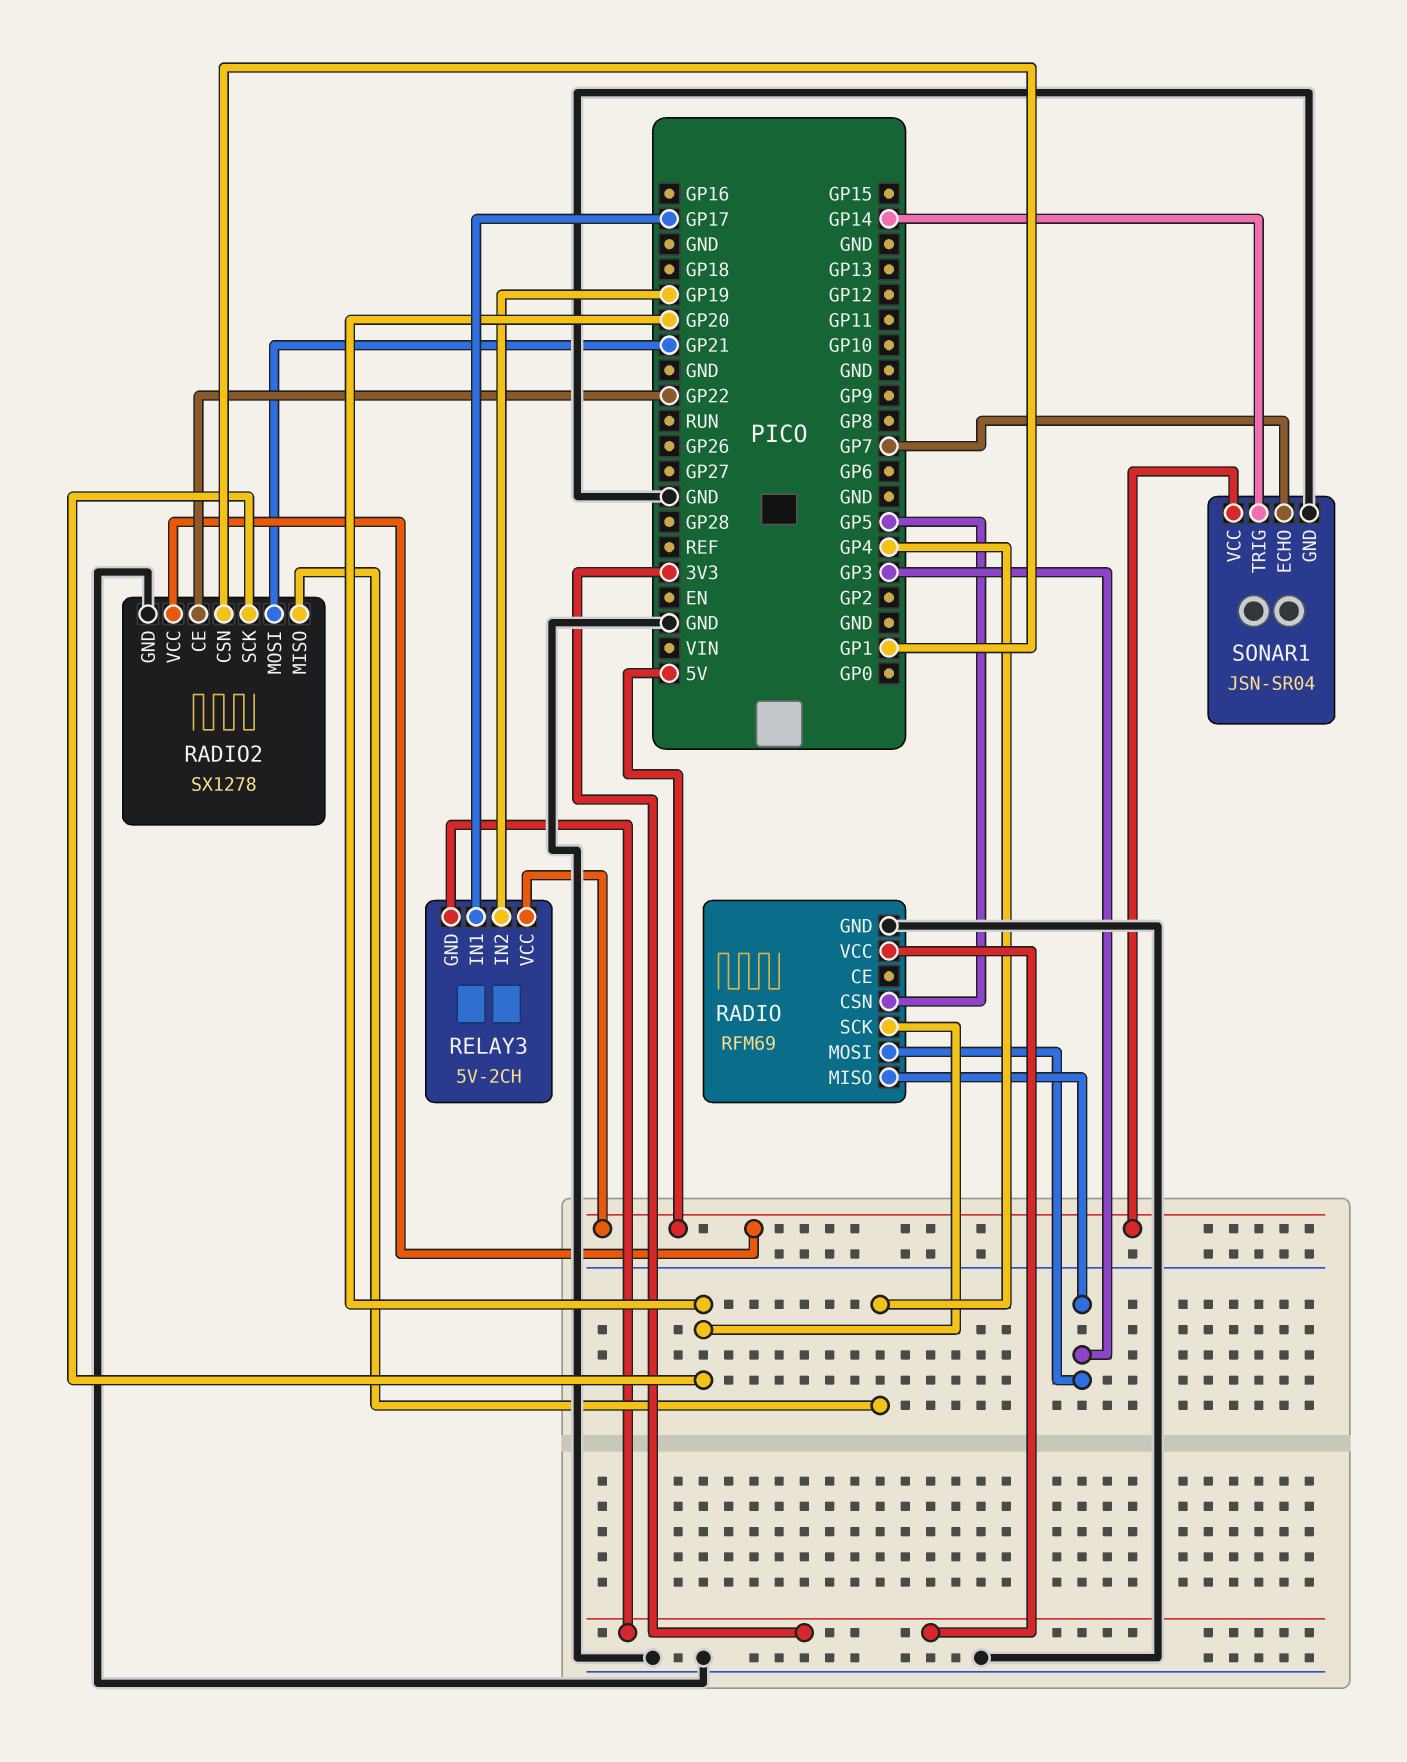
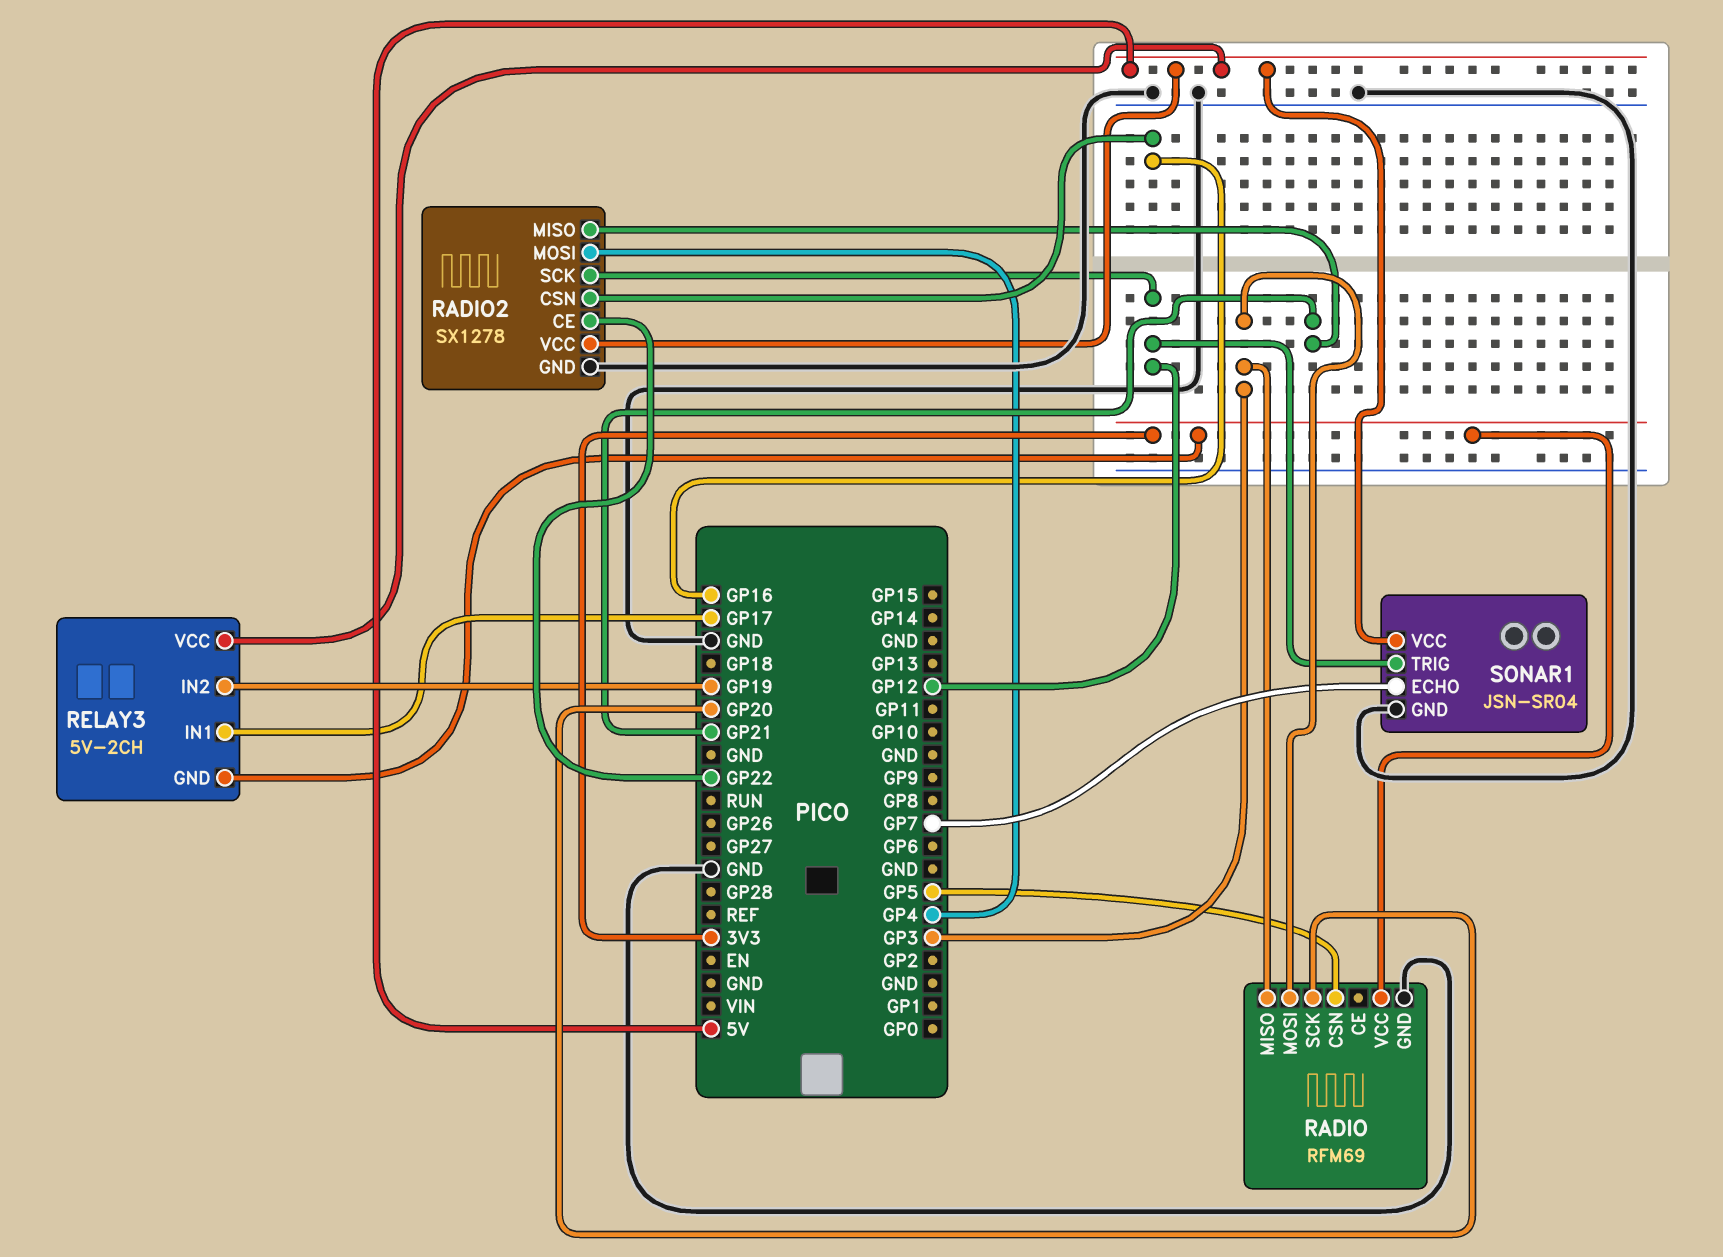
RADIO2 pin CSN: GP1 -> GP16
RADIO2 pin MISO: GP4 -> GP21
RADIO2 pin MOSI: GP21 -> GP4
RADIO2 pin SCK: GP20 -> GP12
SONAR1 pin TRIG: GP14 -> GP12

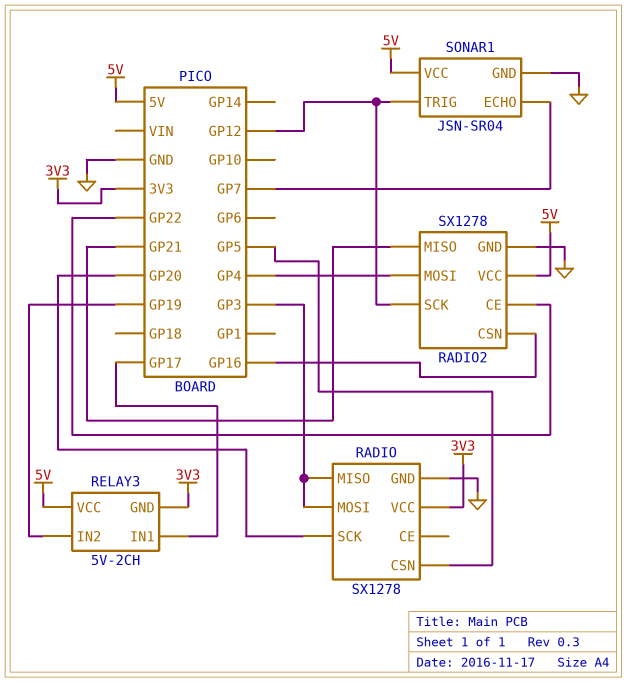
RADIO: RFM69 -> SX1278

